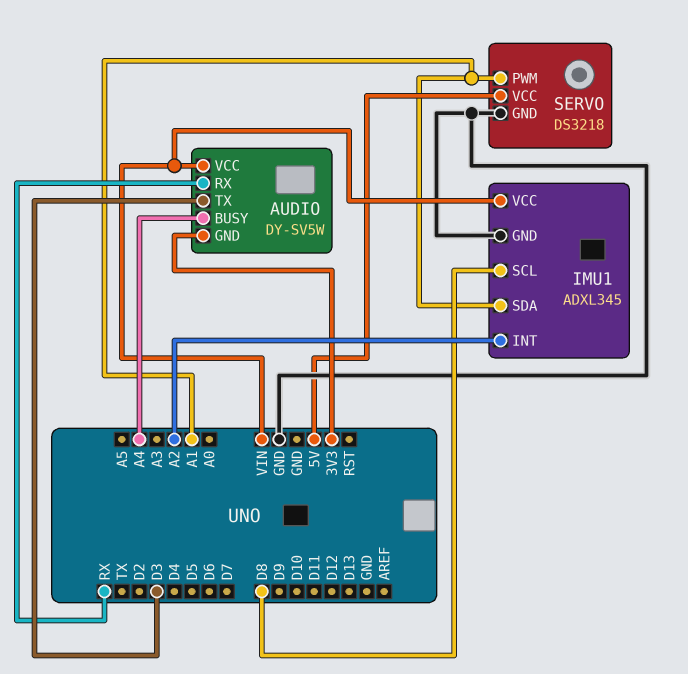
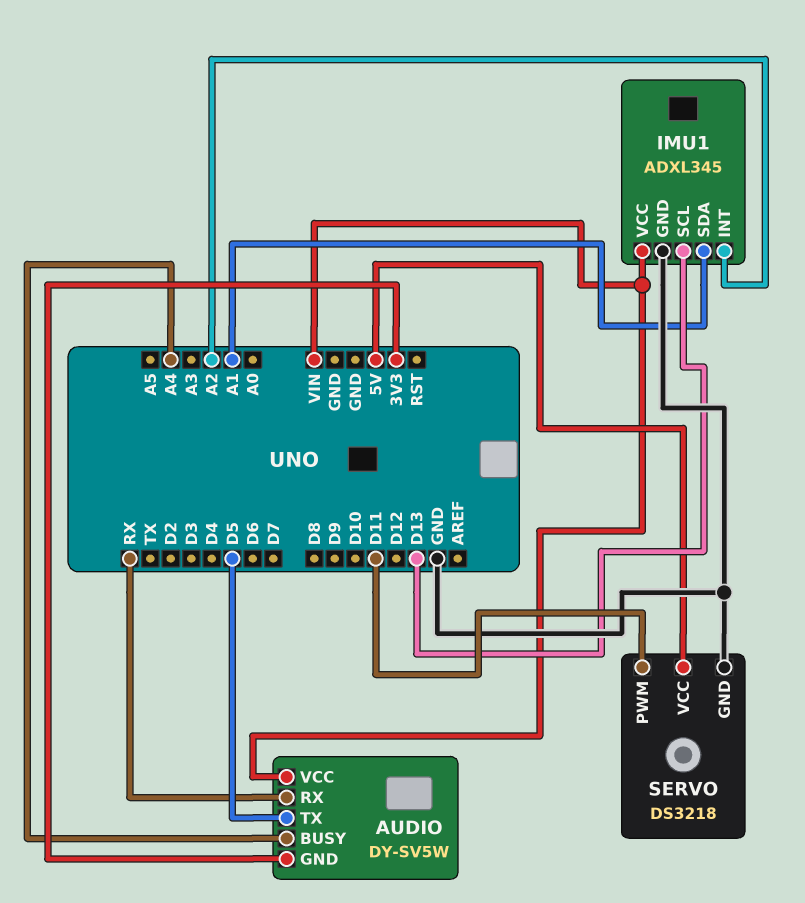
AUDIO pin TX: D3 -> D5
IMU1 pin SCL: D8 -> D13
SERVO pin PWM: A1 -> D11

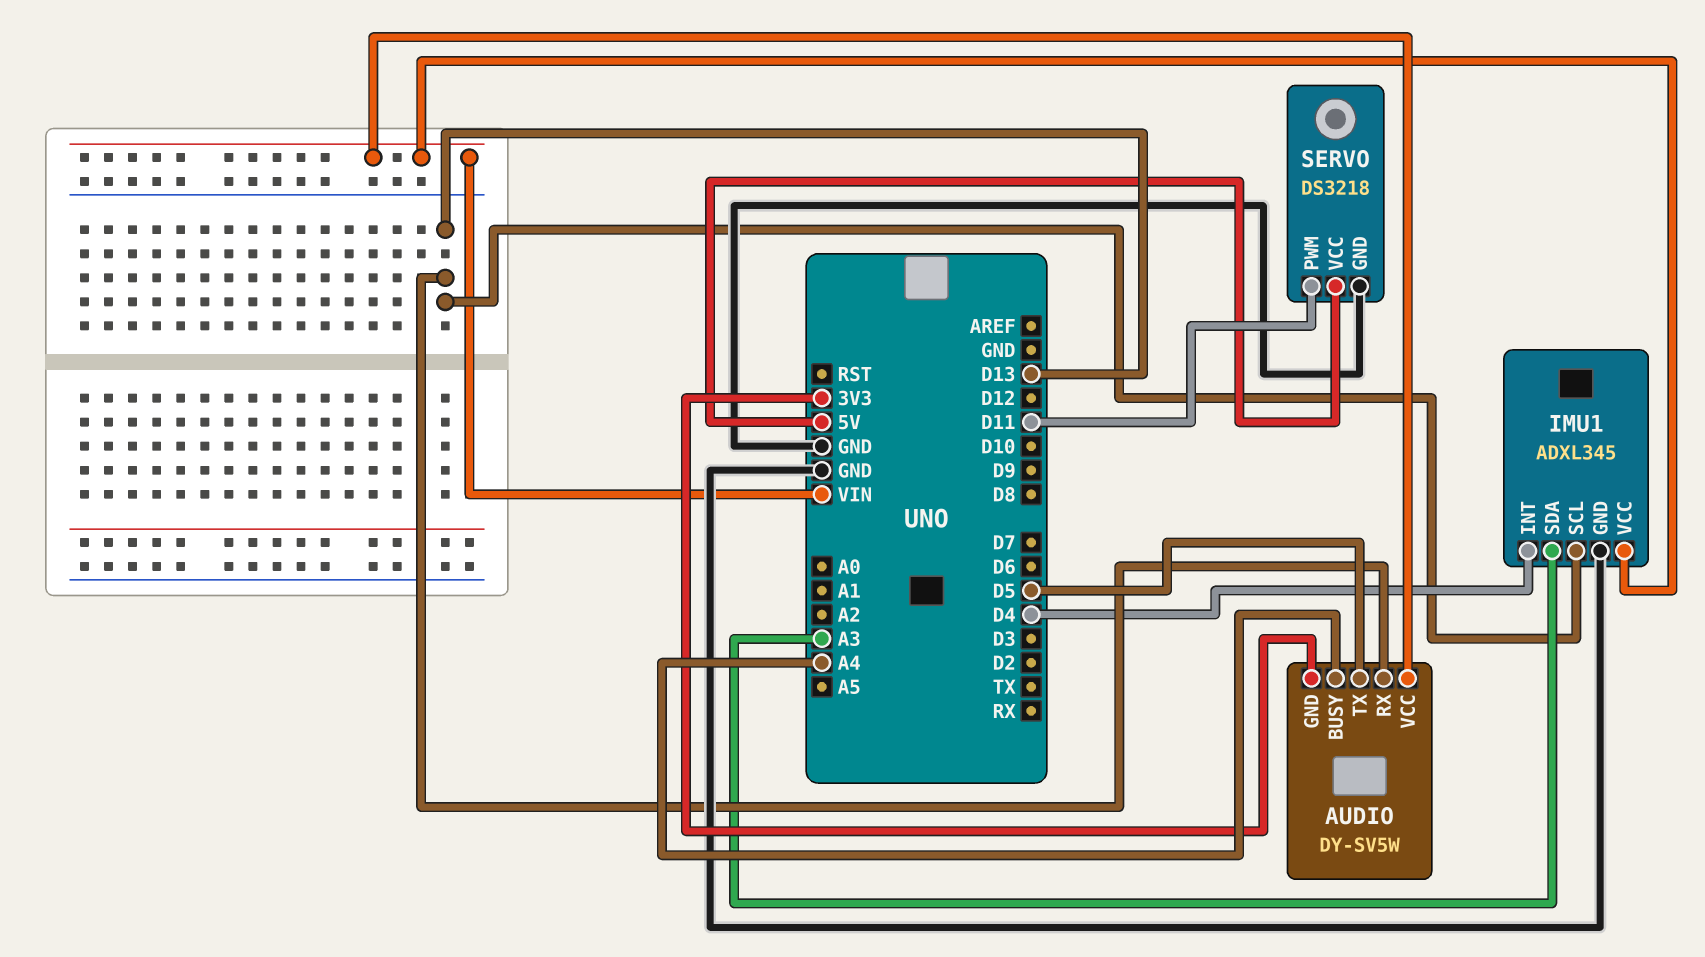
AUDIO pin RX: RX -> D13
IMU1 pin INT: A2 -> D4
IMU1 pin SDA: A1 -> A3

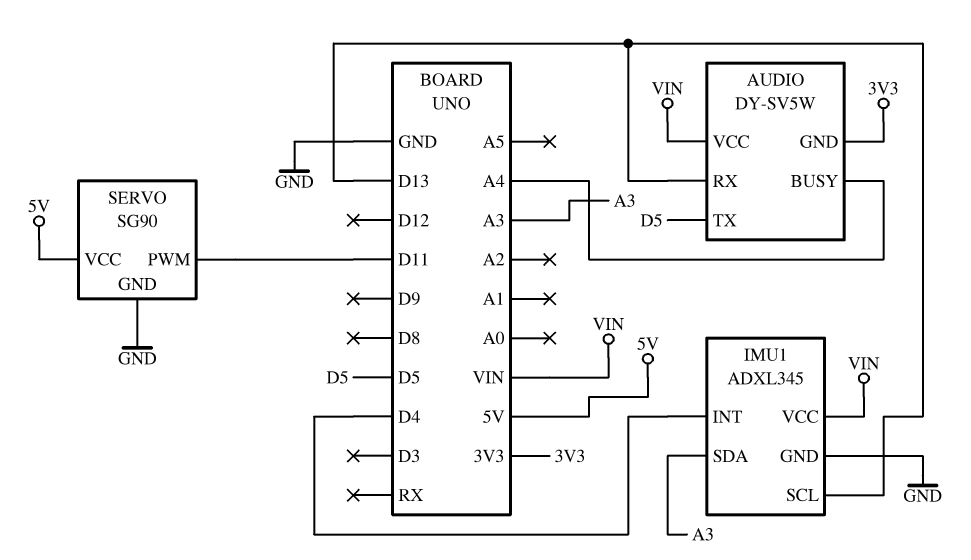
SERVO: DS3218 -> SG90

